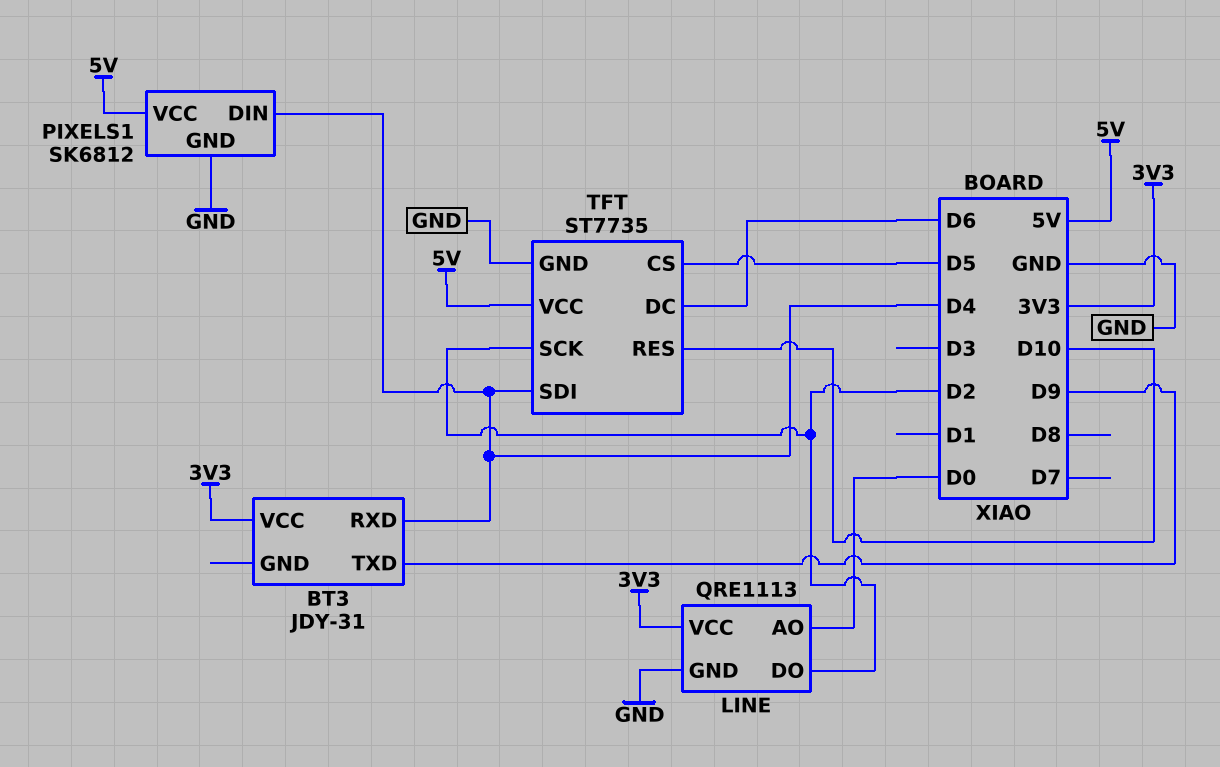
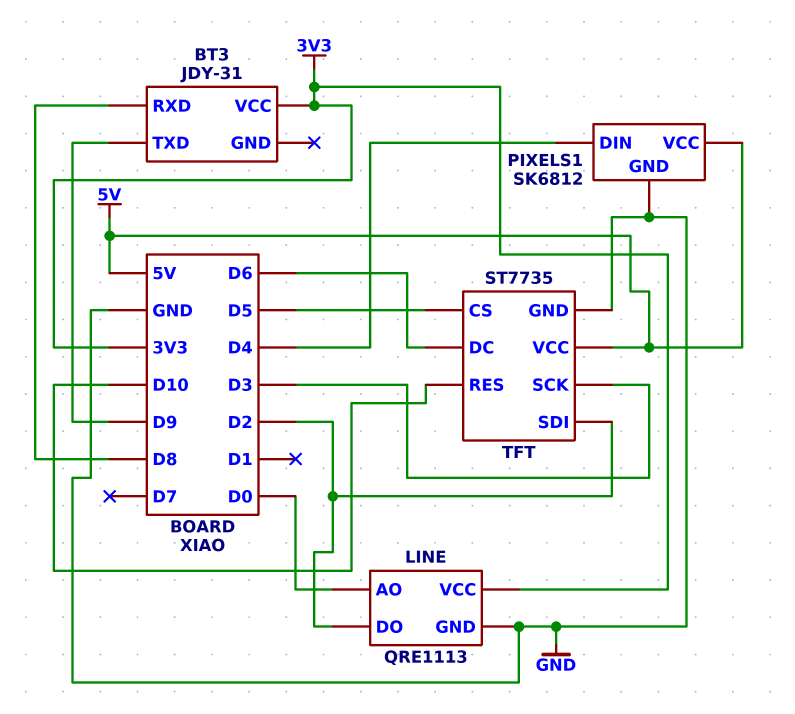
BT3 pin RXD: D4 -> D8
TFT pin SCK: D2 -> D3
TFT pin SDI: D4 -> D2

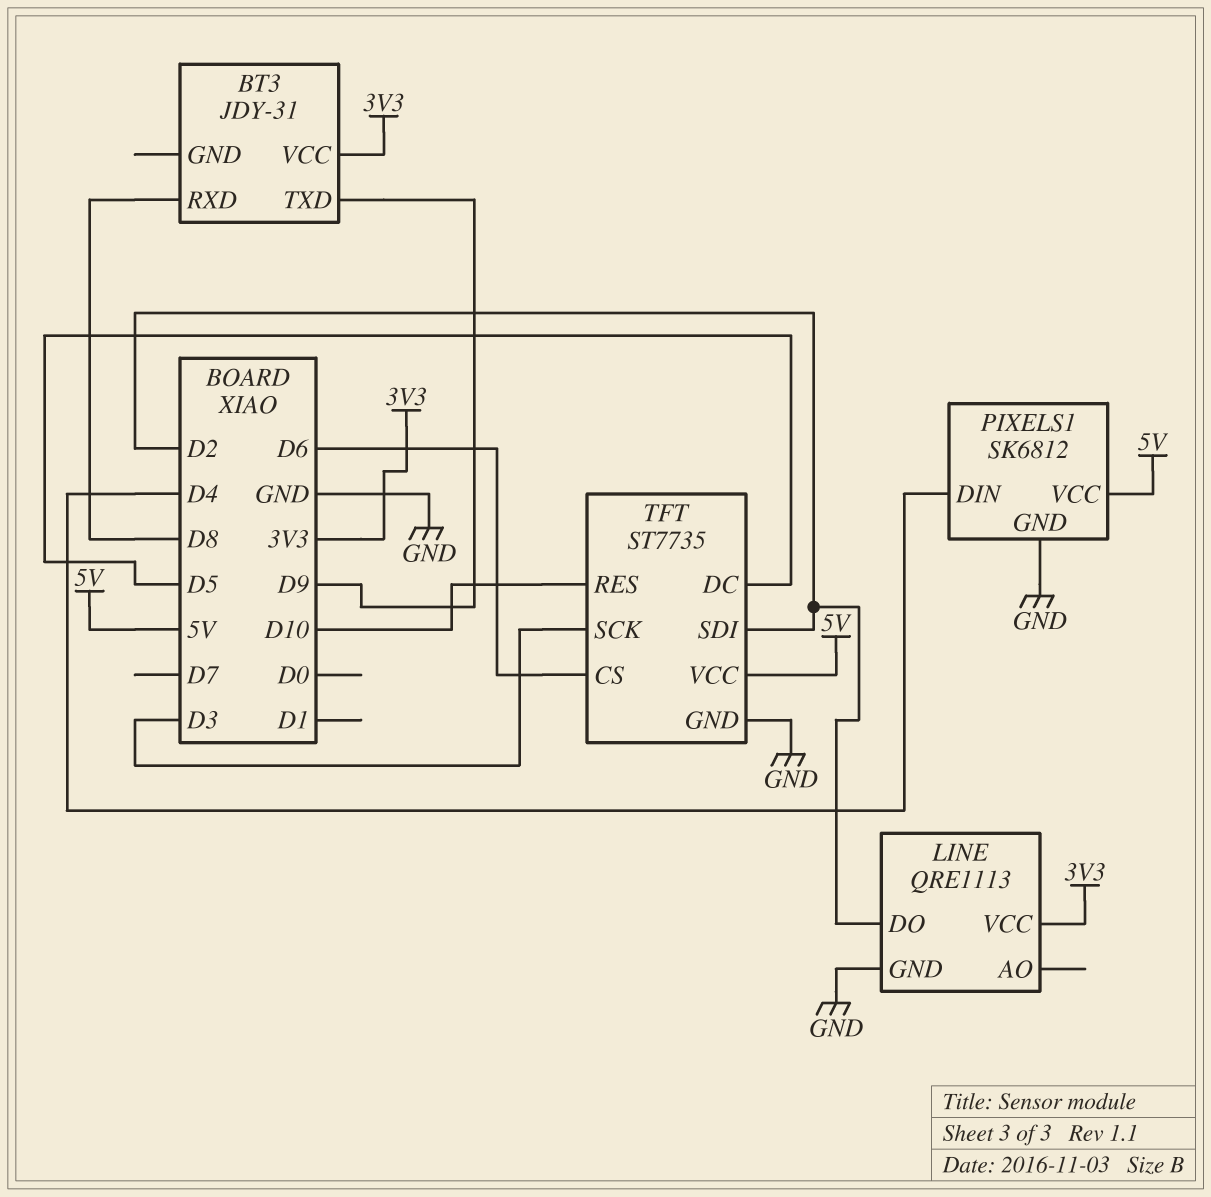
LINE pin AO: D0 -> none
TFT pin CS: D5 -> D6
TFT pin DC: D6 -> D5

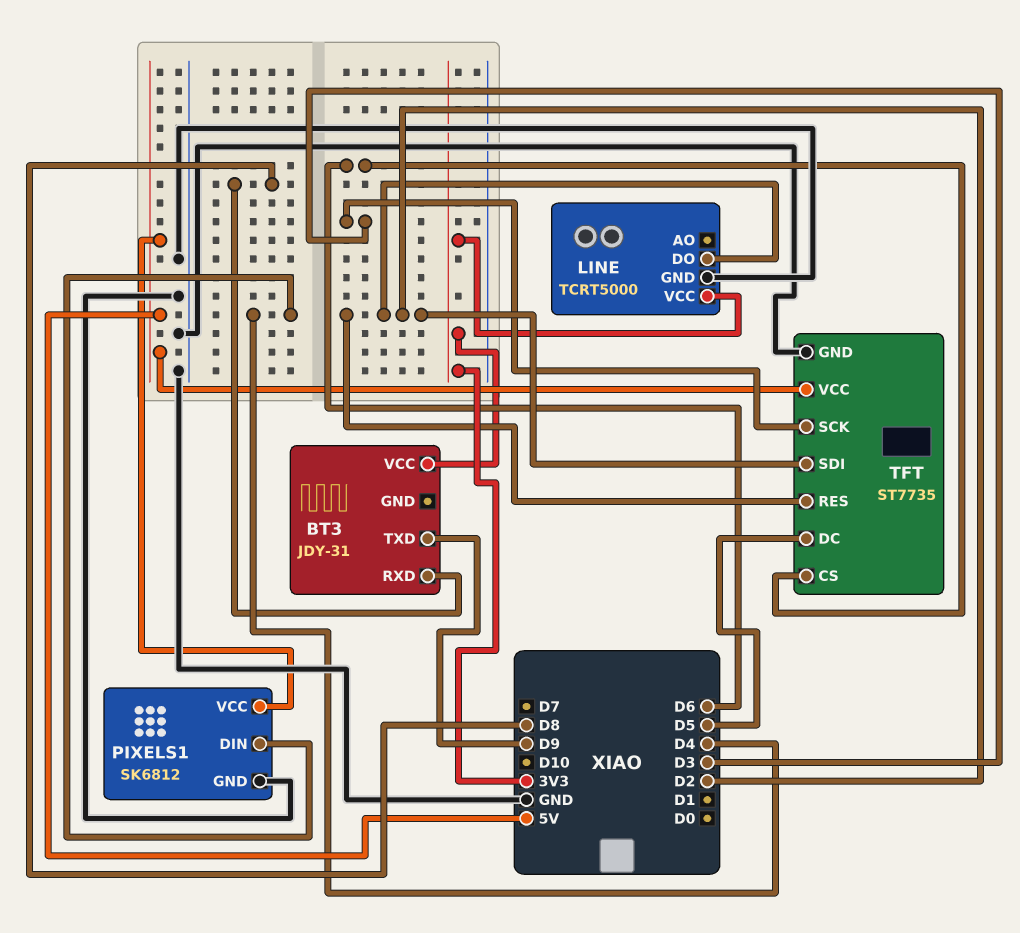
LINE: QRE1113 -> TCRT5000
TFT pin RES: D10 -> D2

